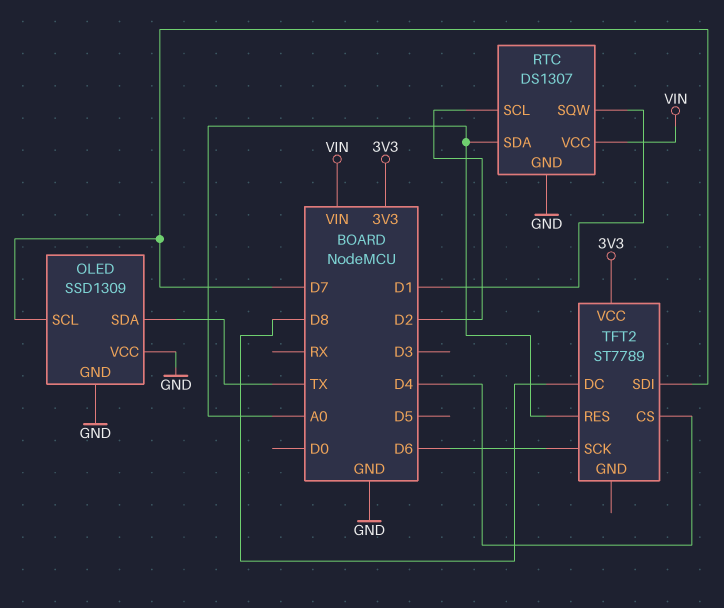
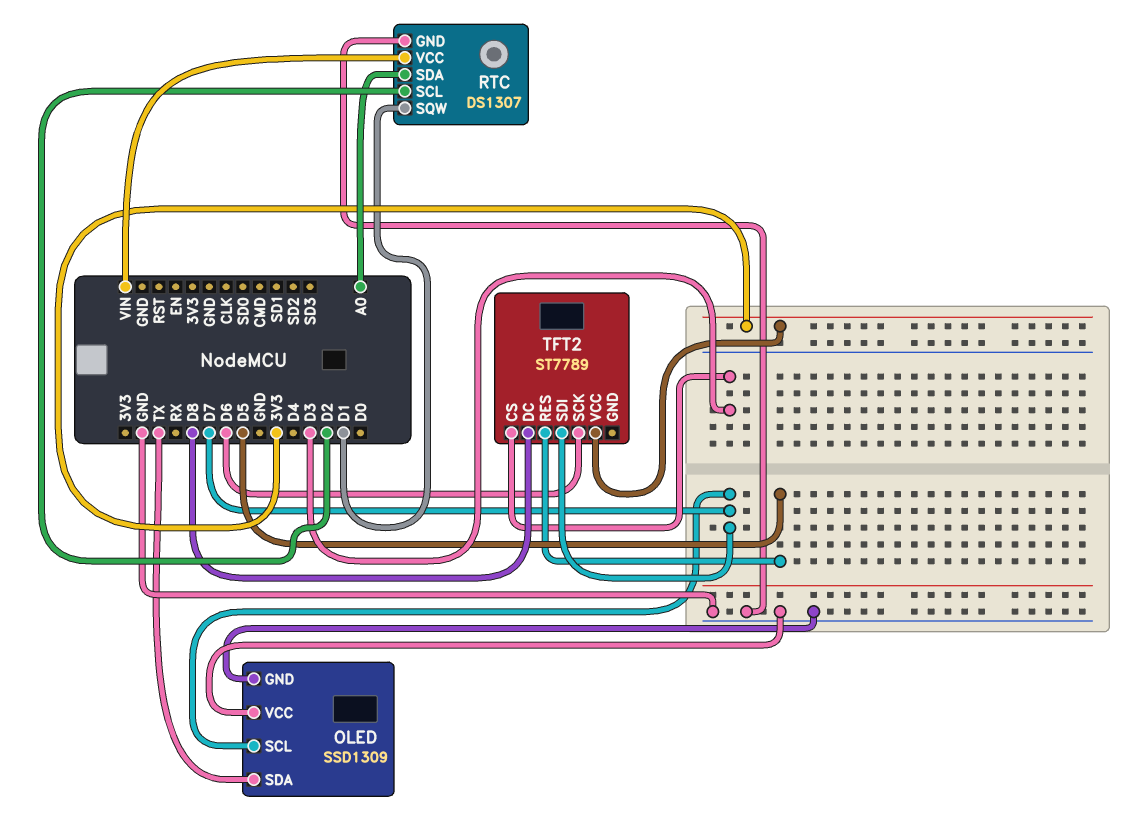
TFT2 pin CS: D4 -> D3
TFT2 pin RES: A0 -> D5

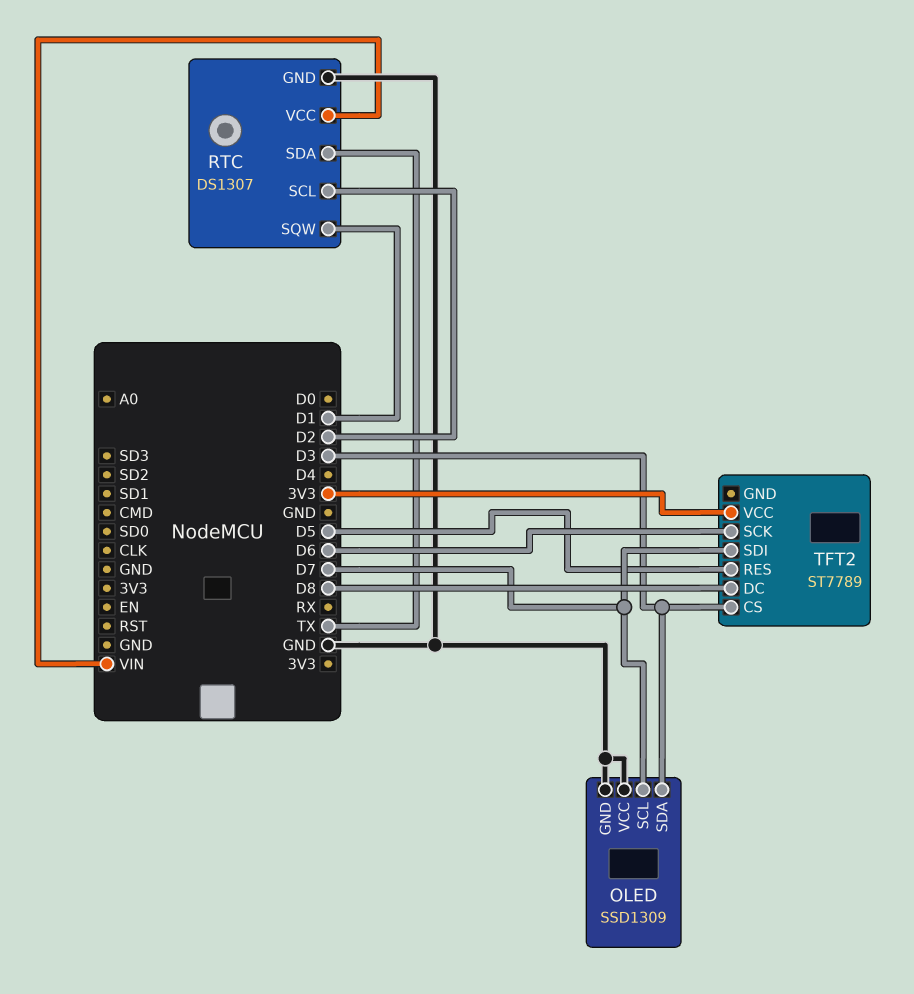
OLED pin SDA: TX -> D3
RTC pin SDA: A0 -> TX

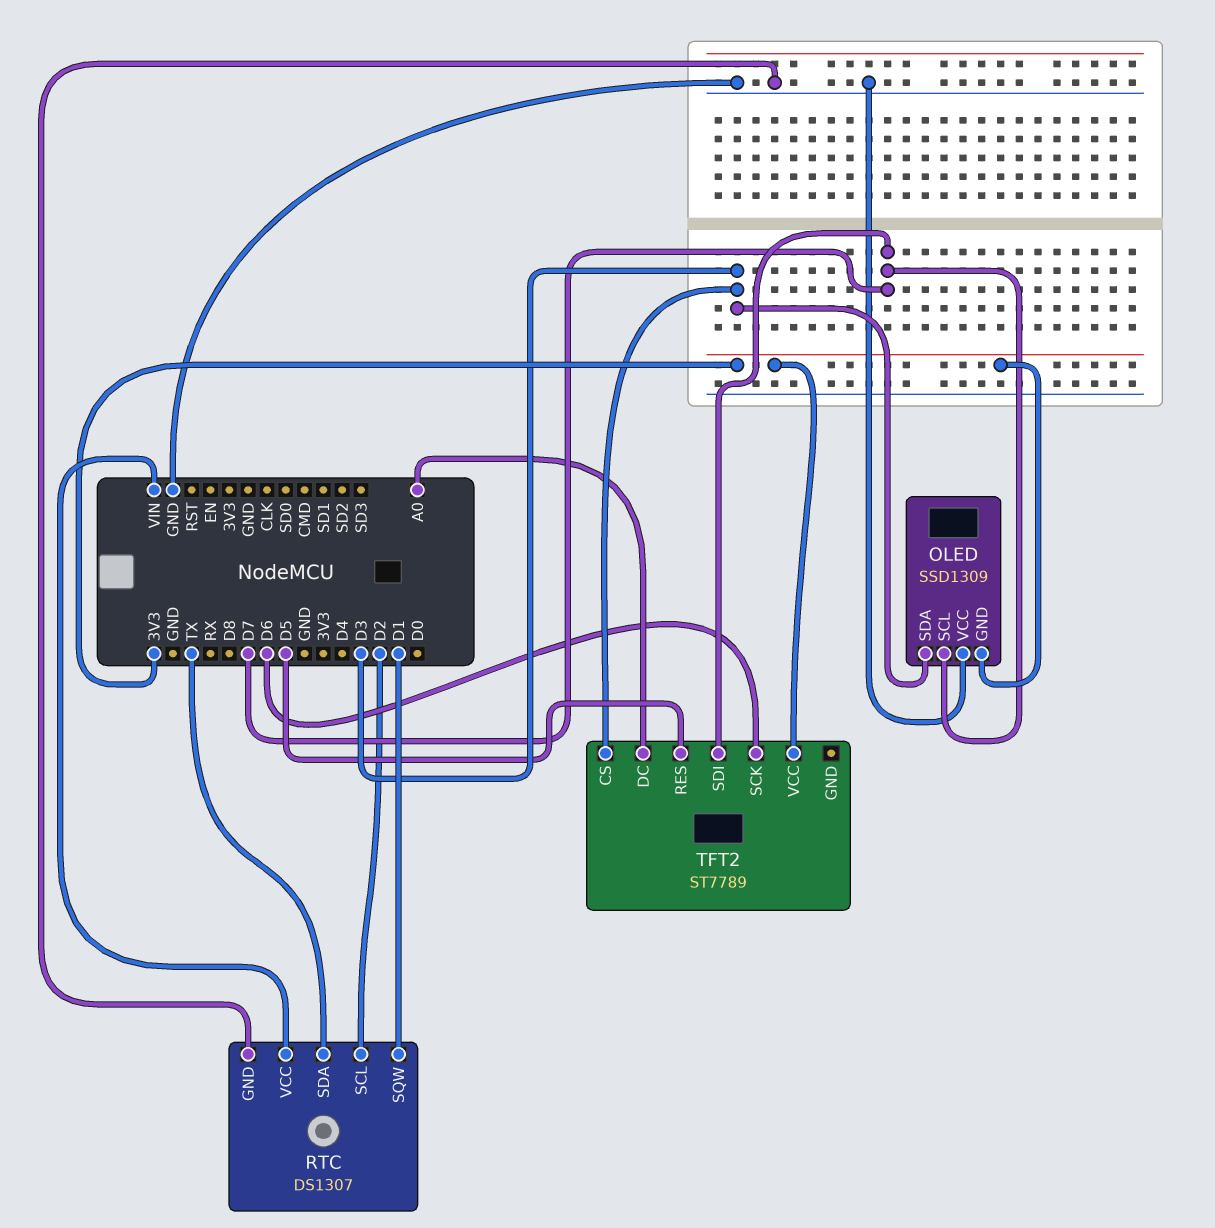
OLED pin GND: GND -> 3V3
TFT2 pin DC: D8 -> A0

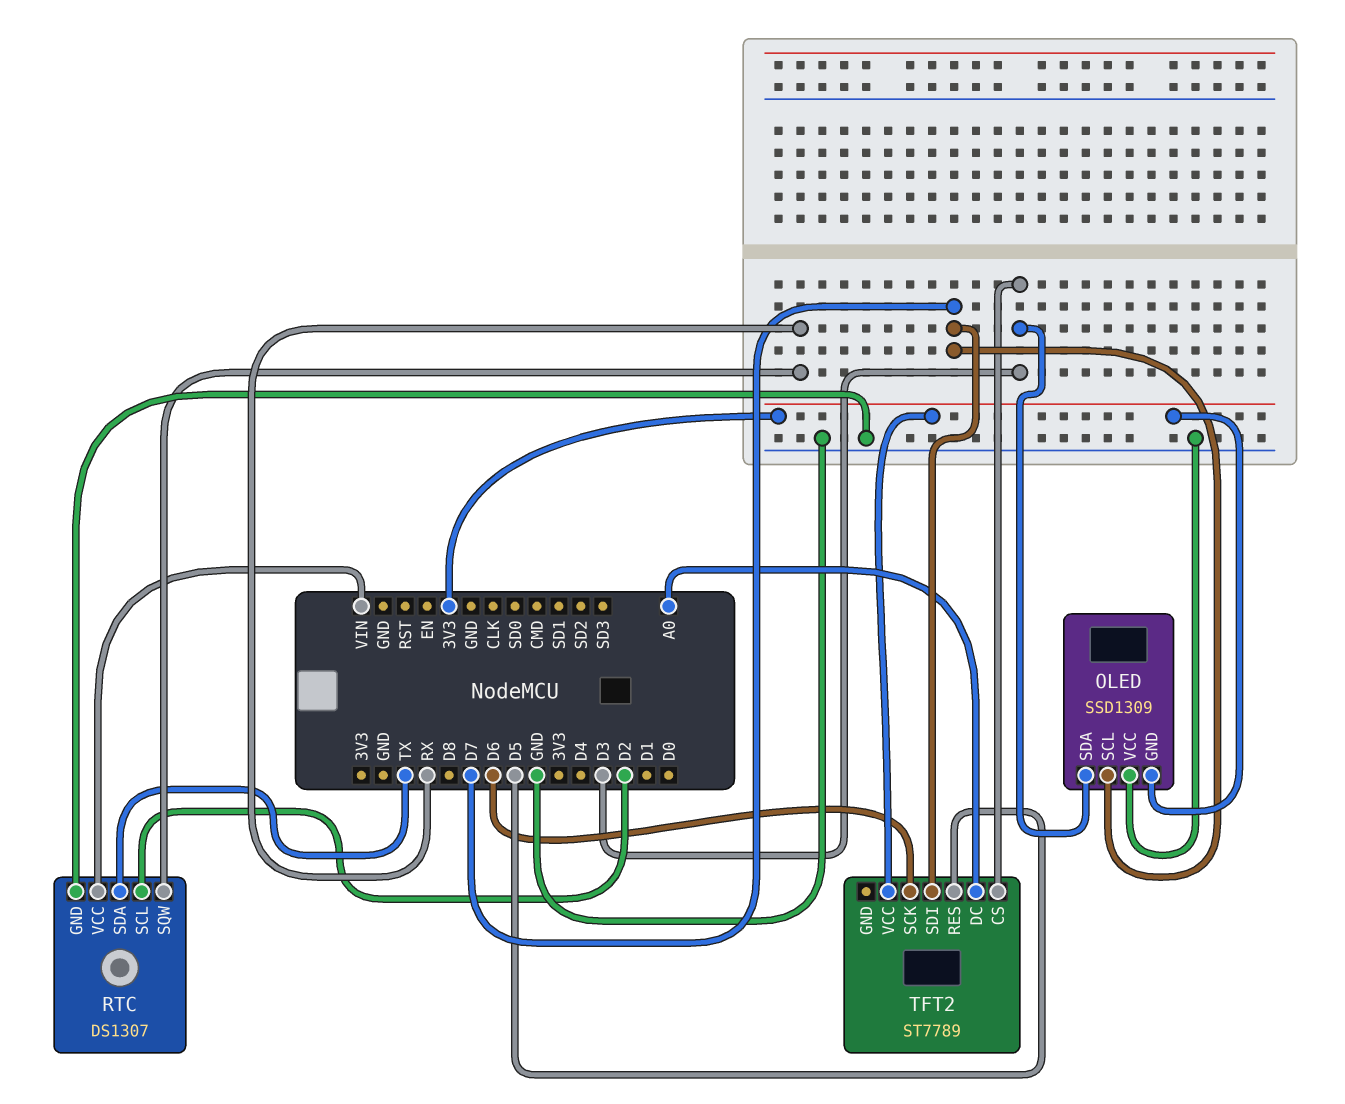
RTC pin SQW: D1 -> RX

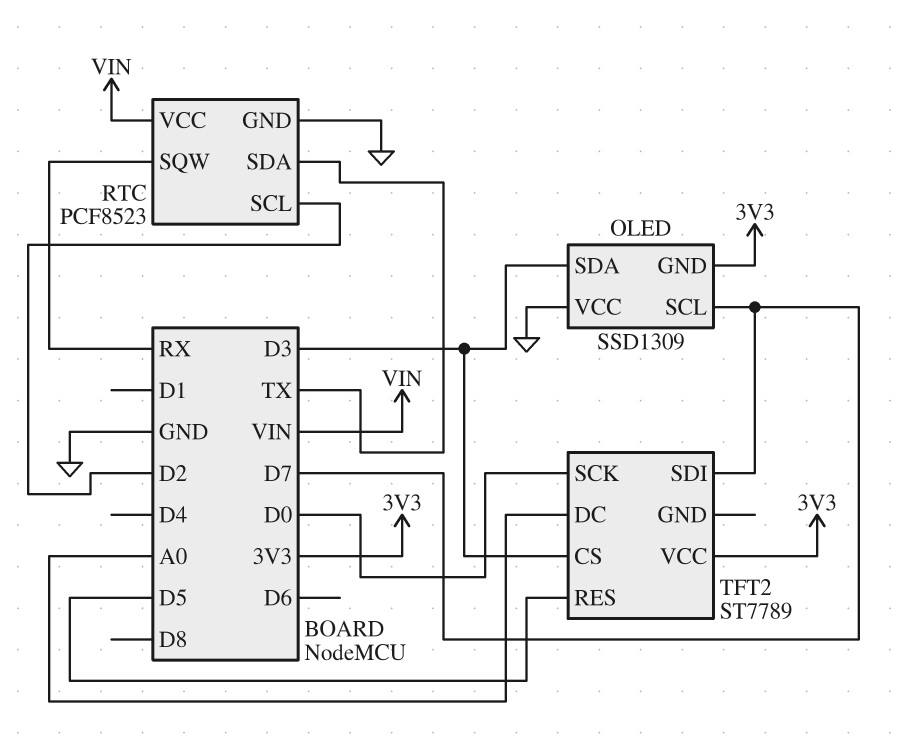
RTC: DS1307 -> PCF8523
TFT2 pin SCK: D6 -> D0

